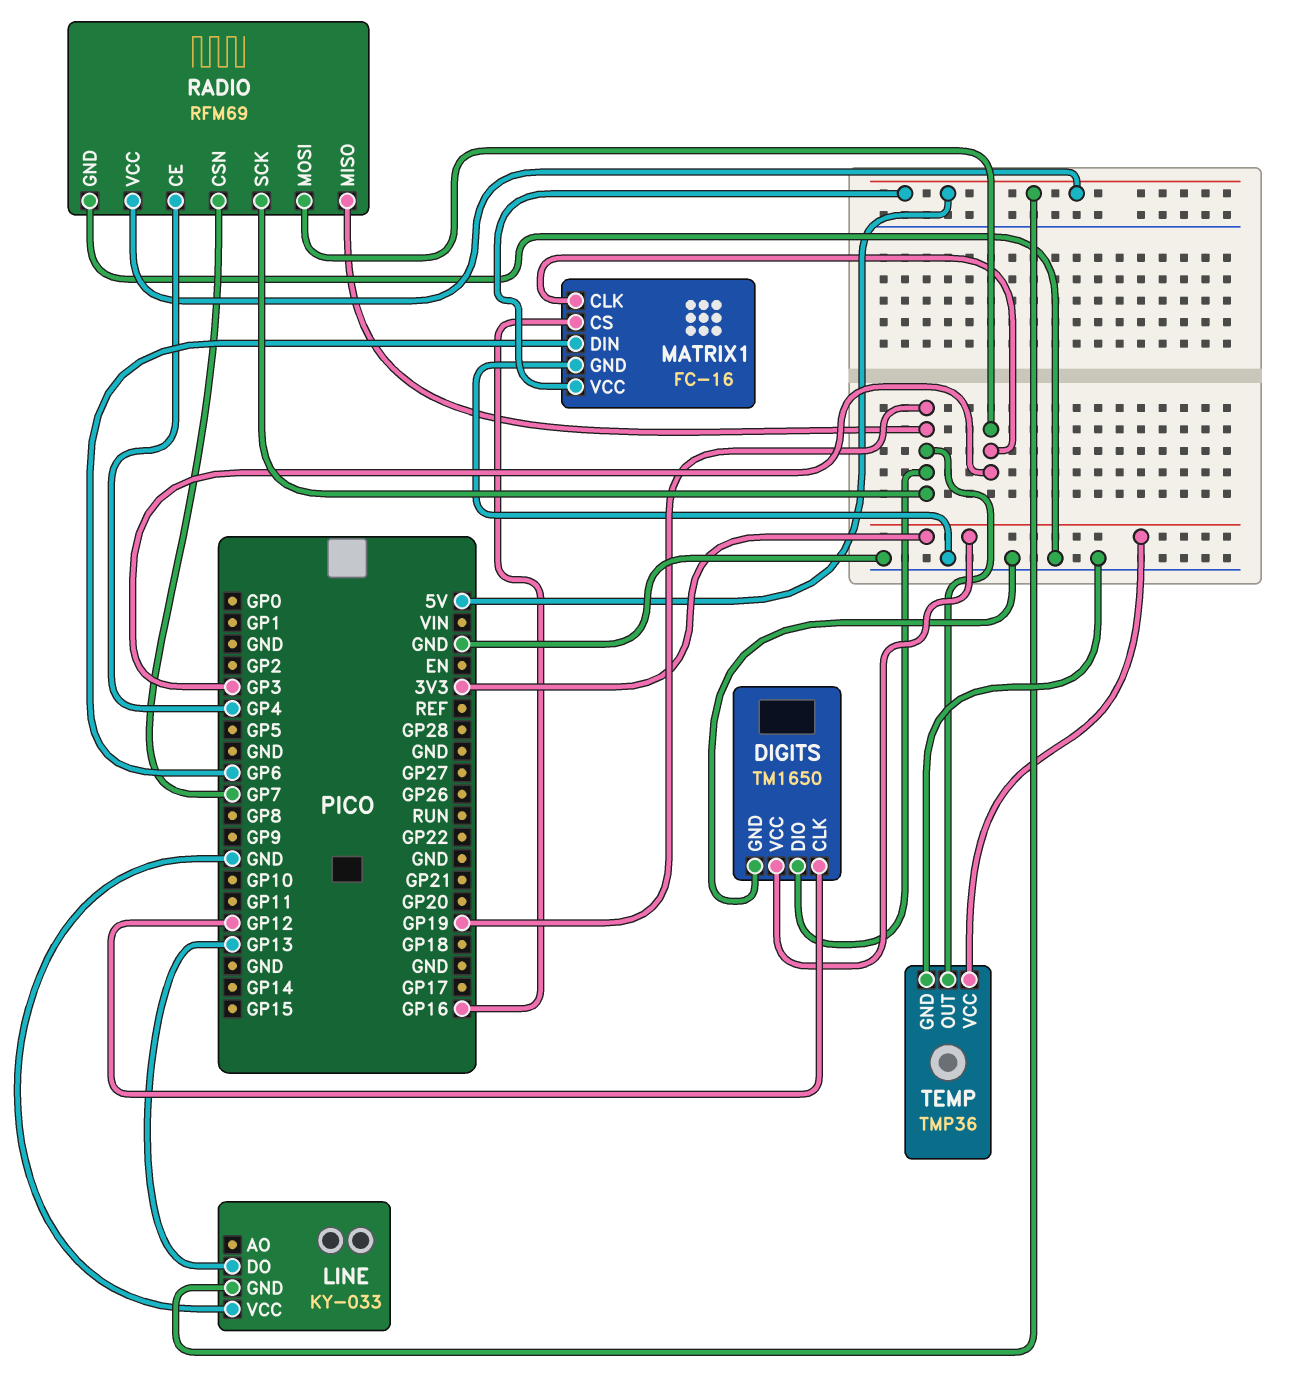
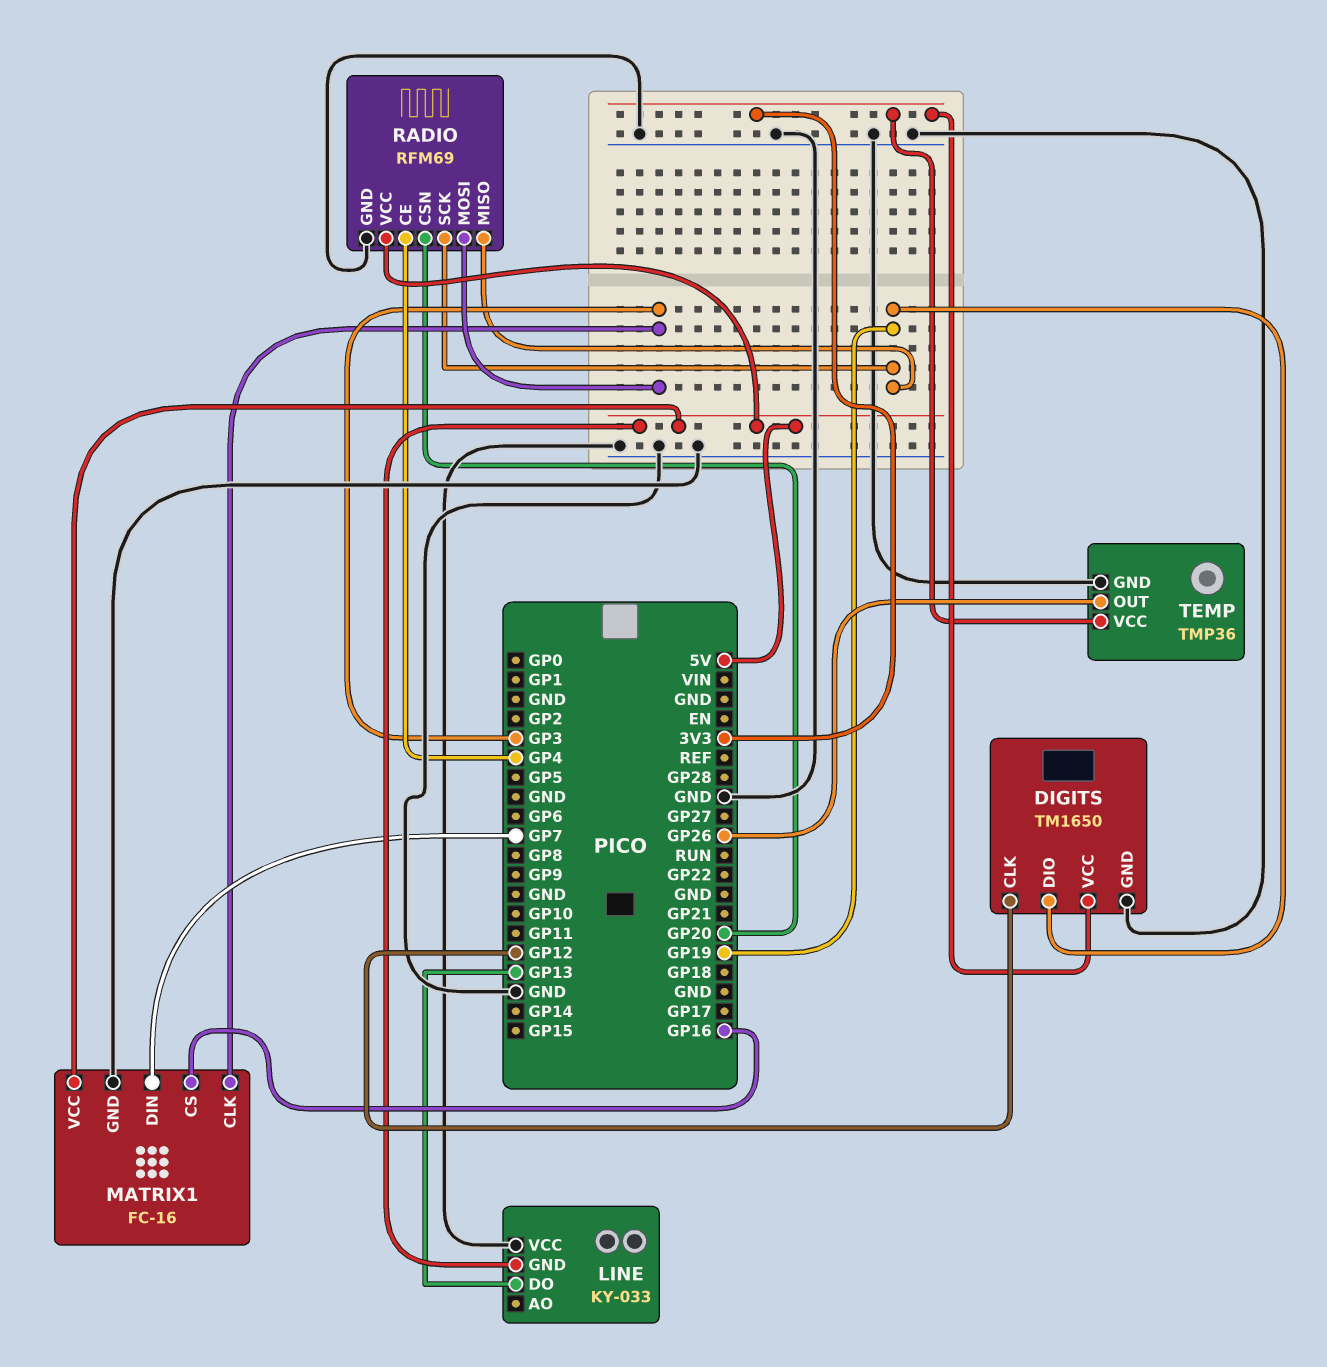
MATRIX1 pin DIN: GP6 -> GP7
RADIO pin CSN: GP7 -> GP20
TEMP pin OUT: GP19 -> GP26

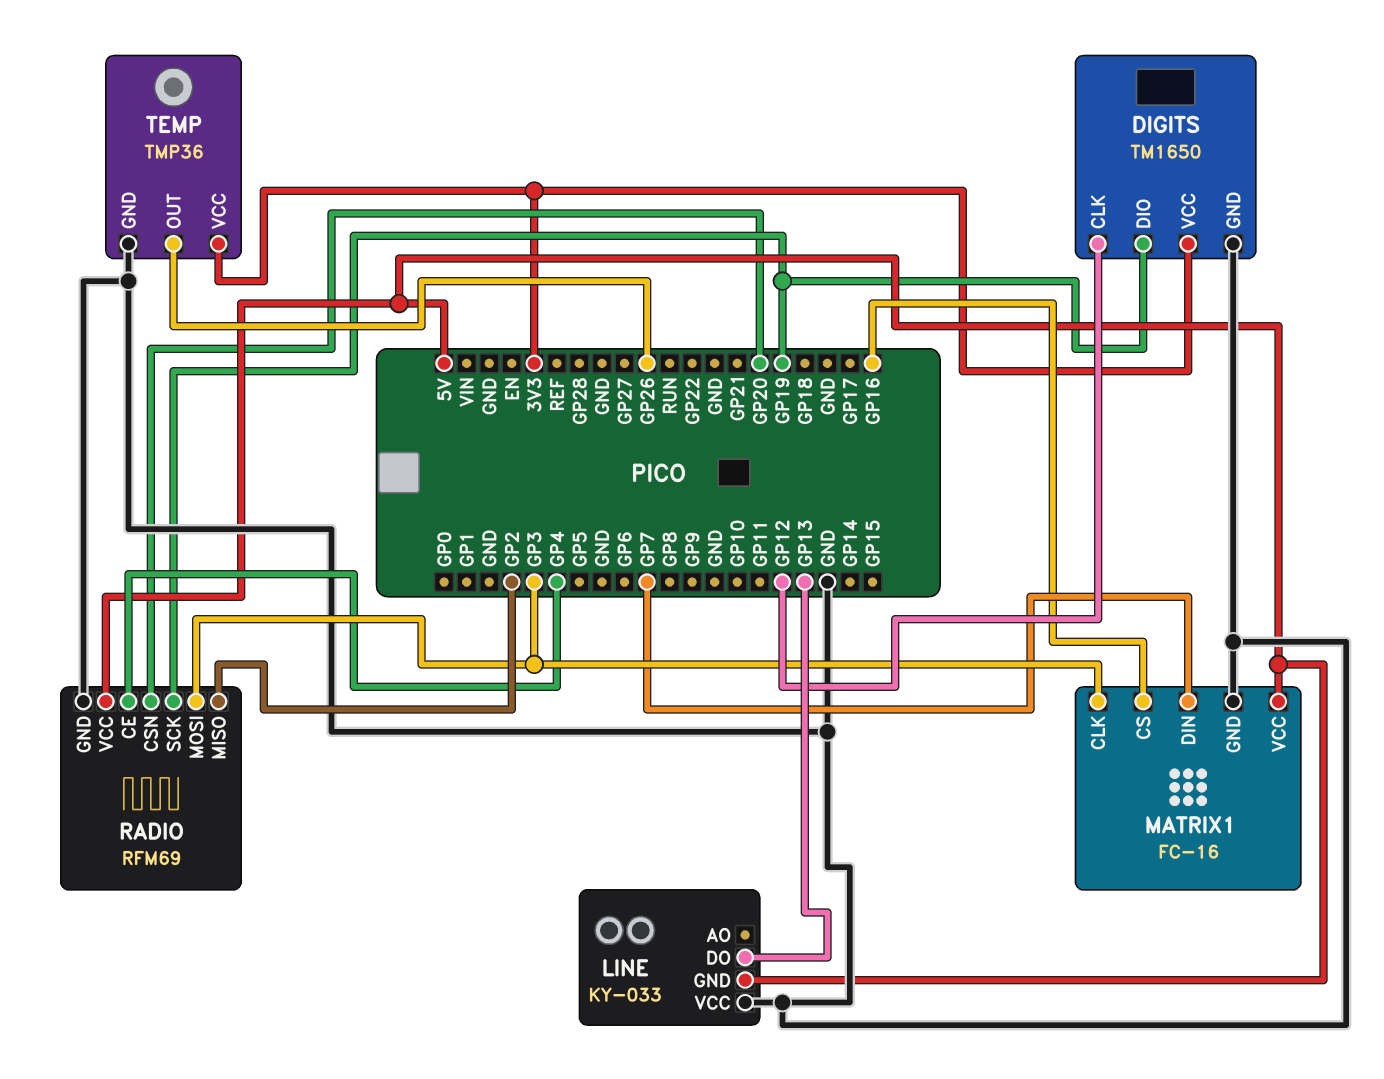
RADIO pin MISO: GP19 -> GP2

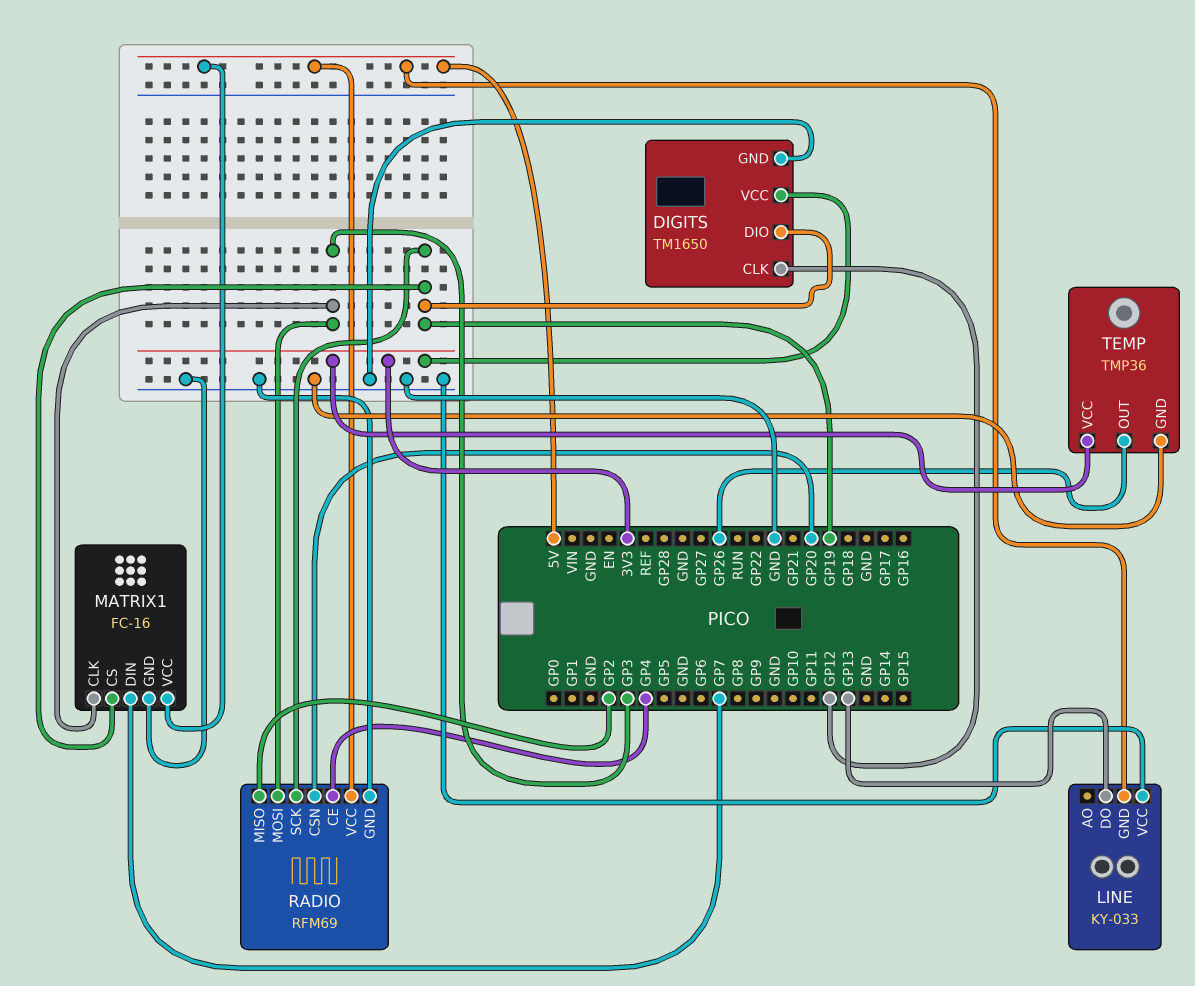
MATRIX1 pin CS: GP16 -> GP19

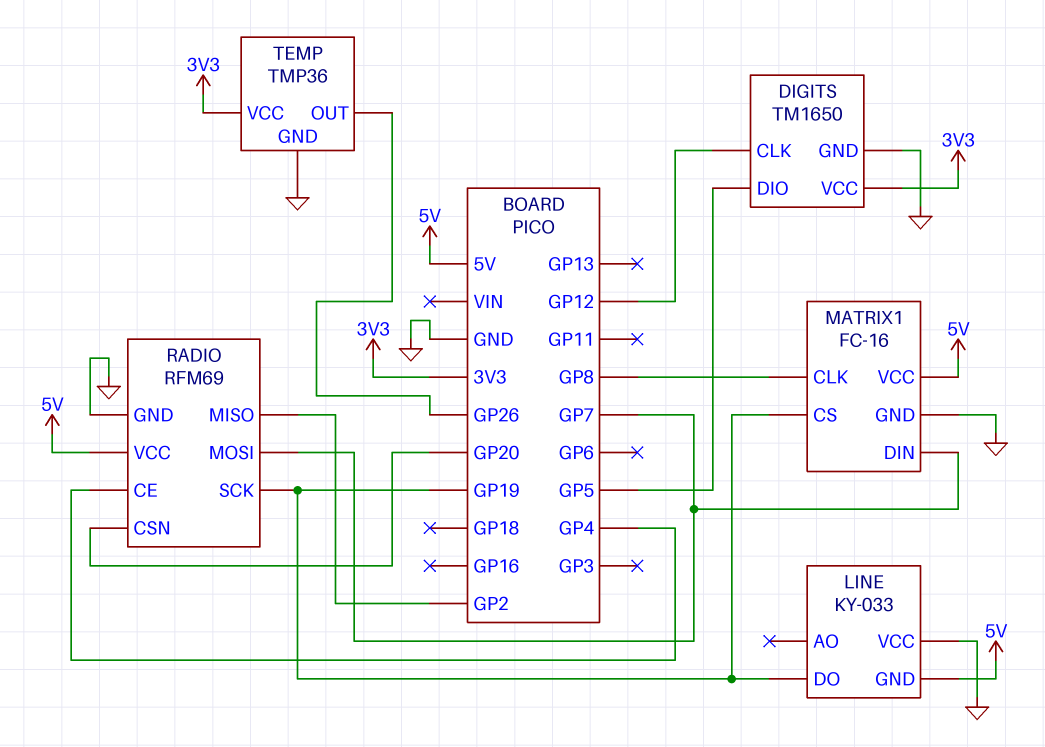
DIGITS pin DIO: GP19 -> GP5
LINE pin DO: GP13 -> GP19
MATRIX1 pin CLK: GP3 -> GP8
RADIO pin MOSI: GP3 -> GP7

